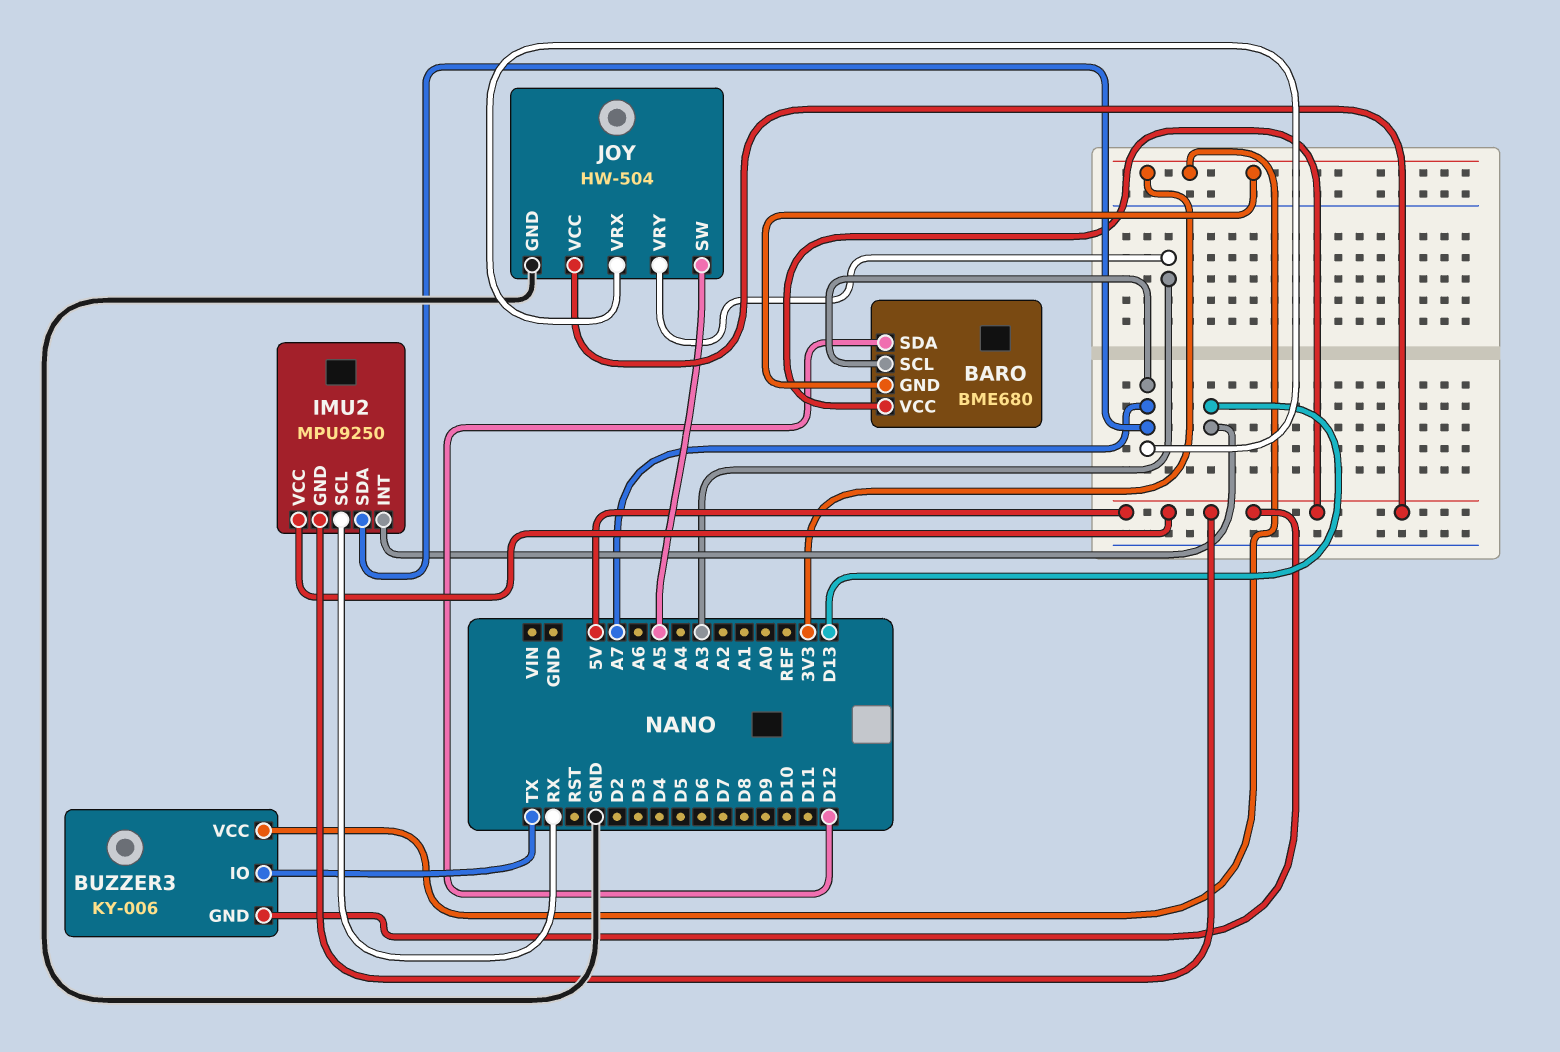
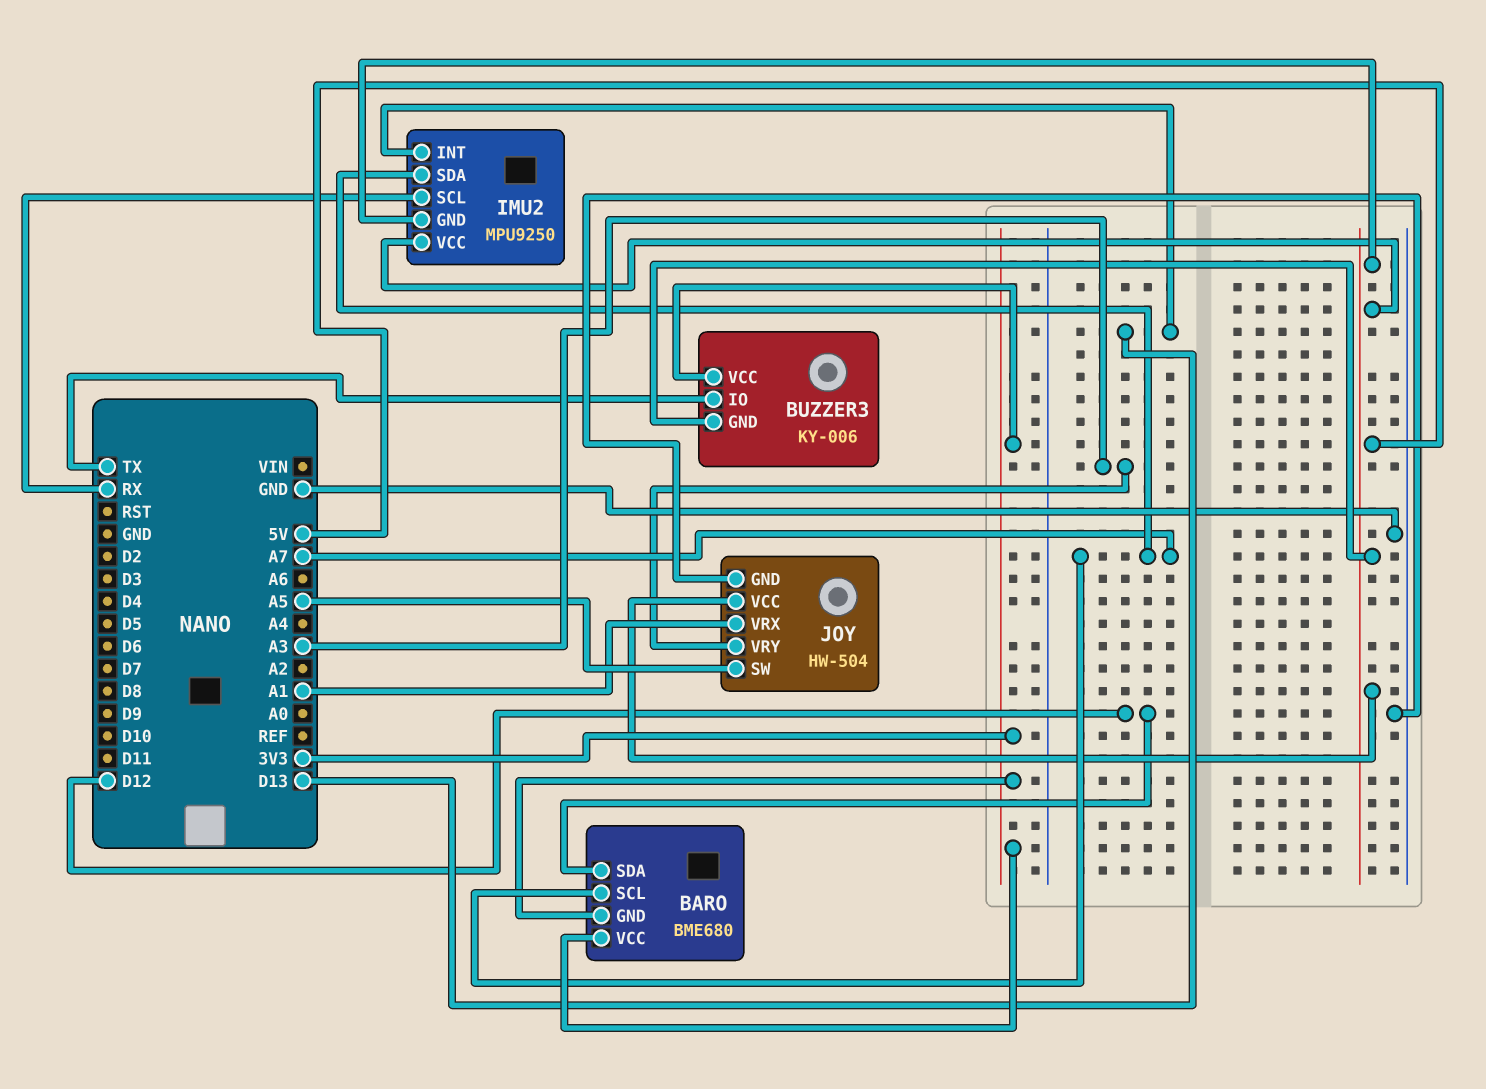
BARO pin VCC: 5V -> 3V3
JOY pin VRX: A7 -> A1

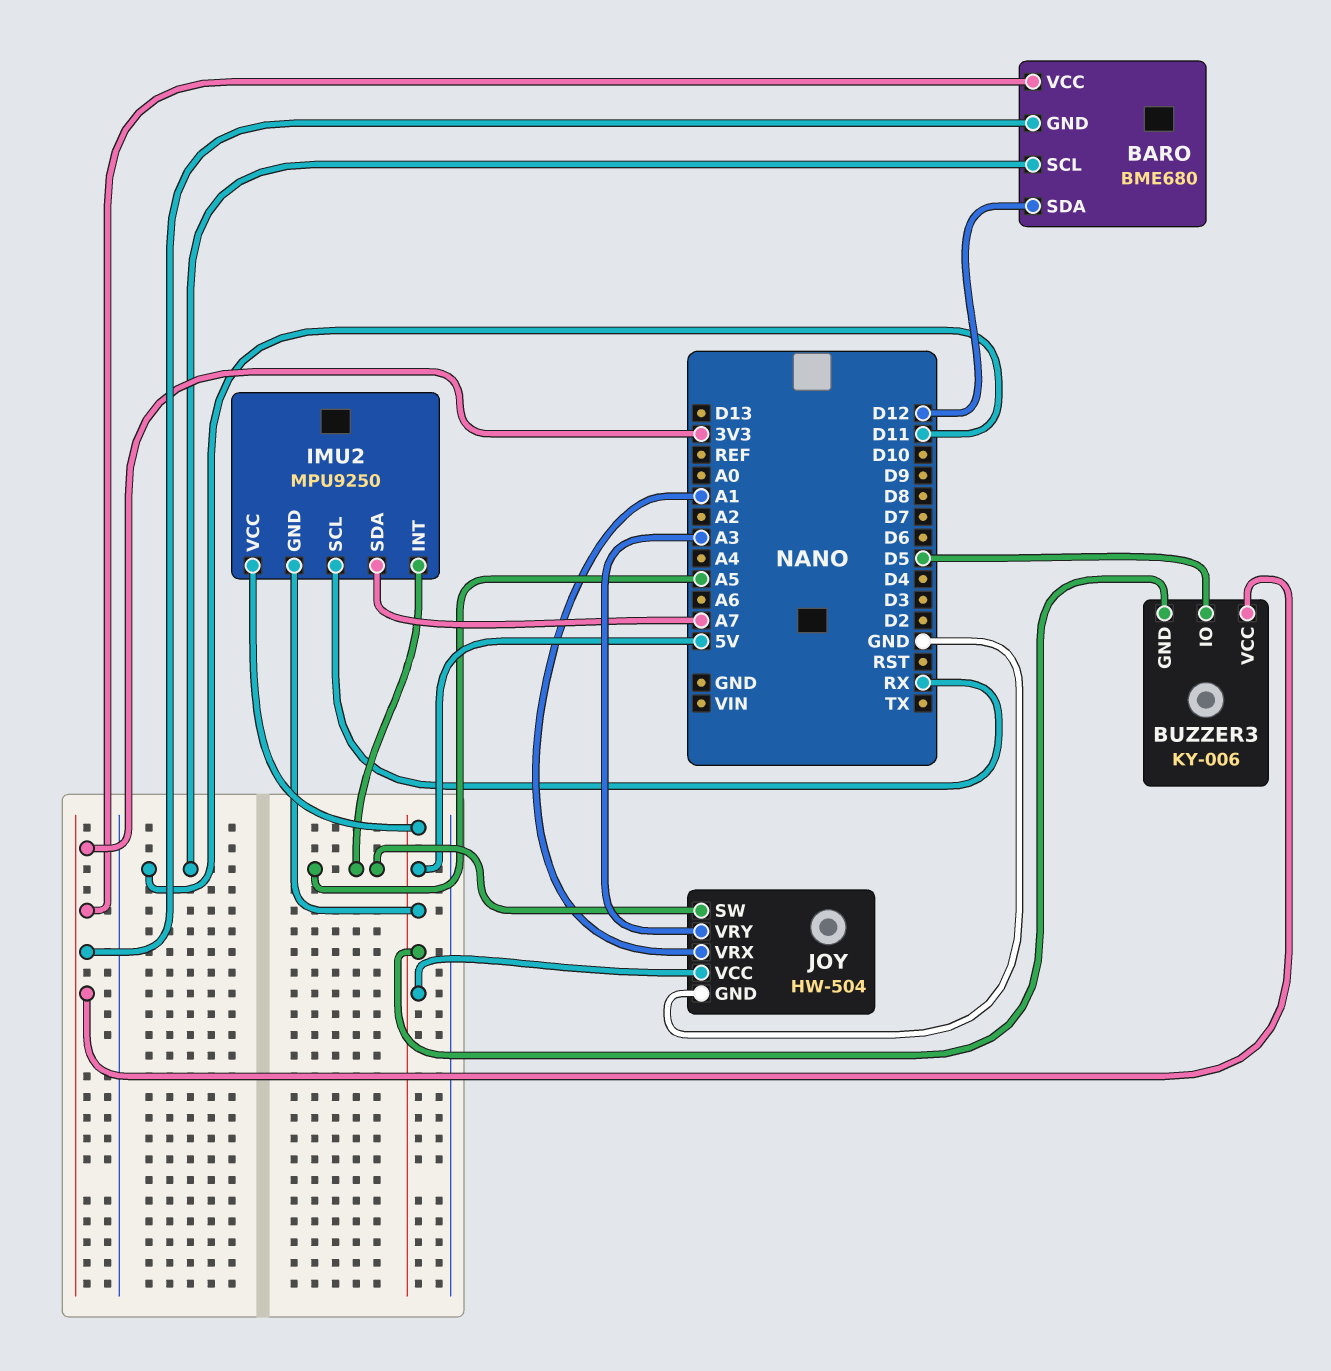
BARO pin SCL: A7 -> D11
BUZZER3 pin IO: TX -> D5
IMU2 pin INT: D13 -> A5

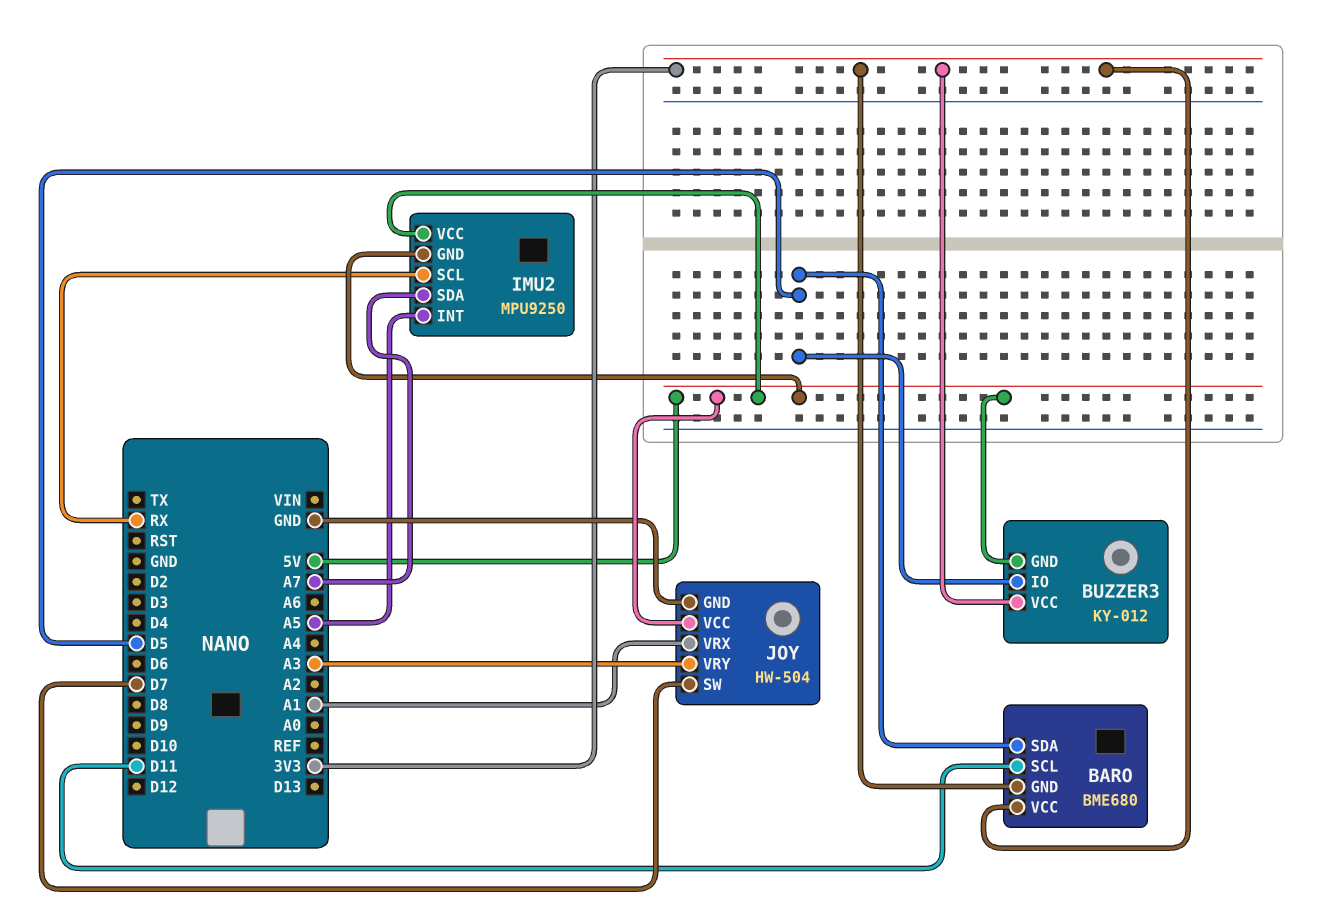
BARO pin SDA: D12 -> D5
BUZZER3: KY-006 -> KY-012
JOY pin SW: A5 -> D7

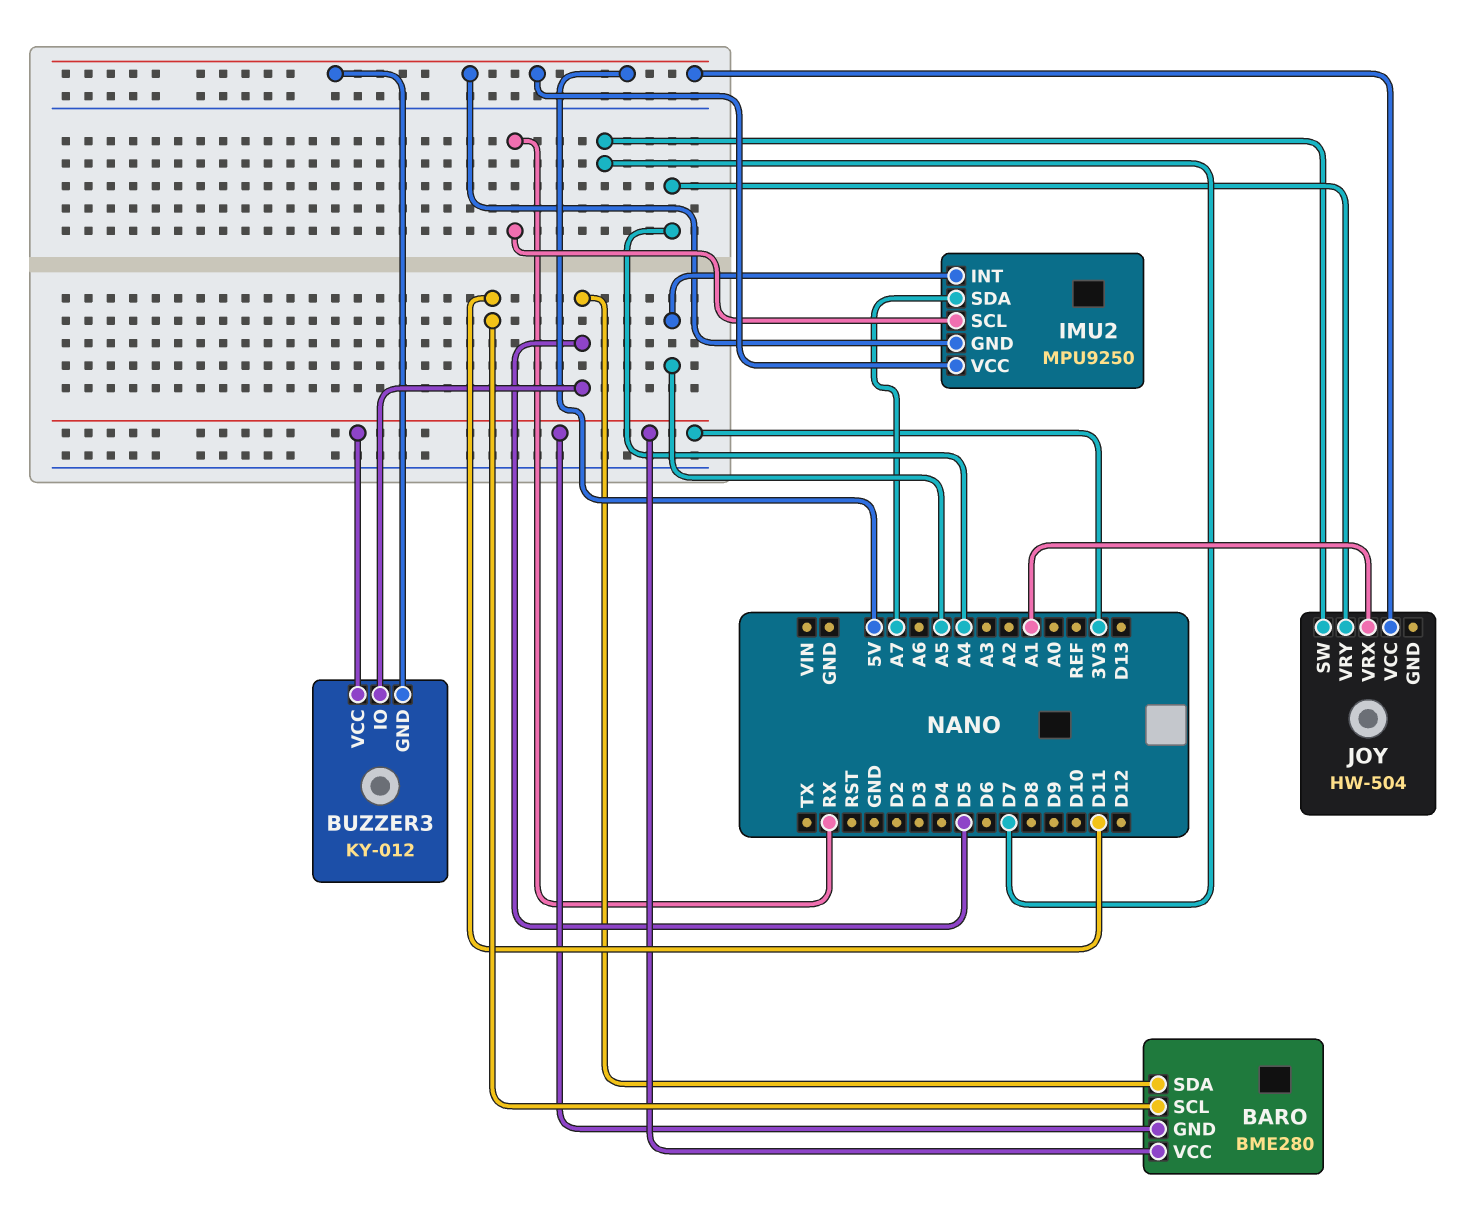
BARO: BME680 -> BME280
JOY pin GND: GND -> none
JOY pin VRY: A3 -> A4

